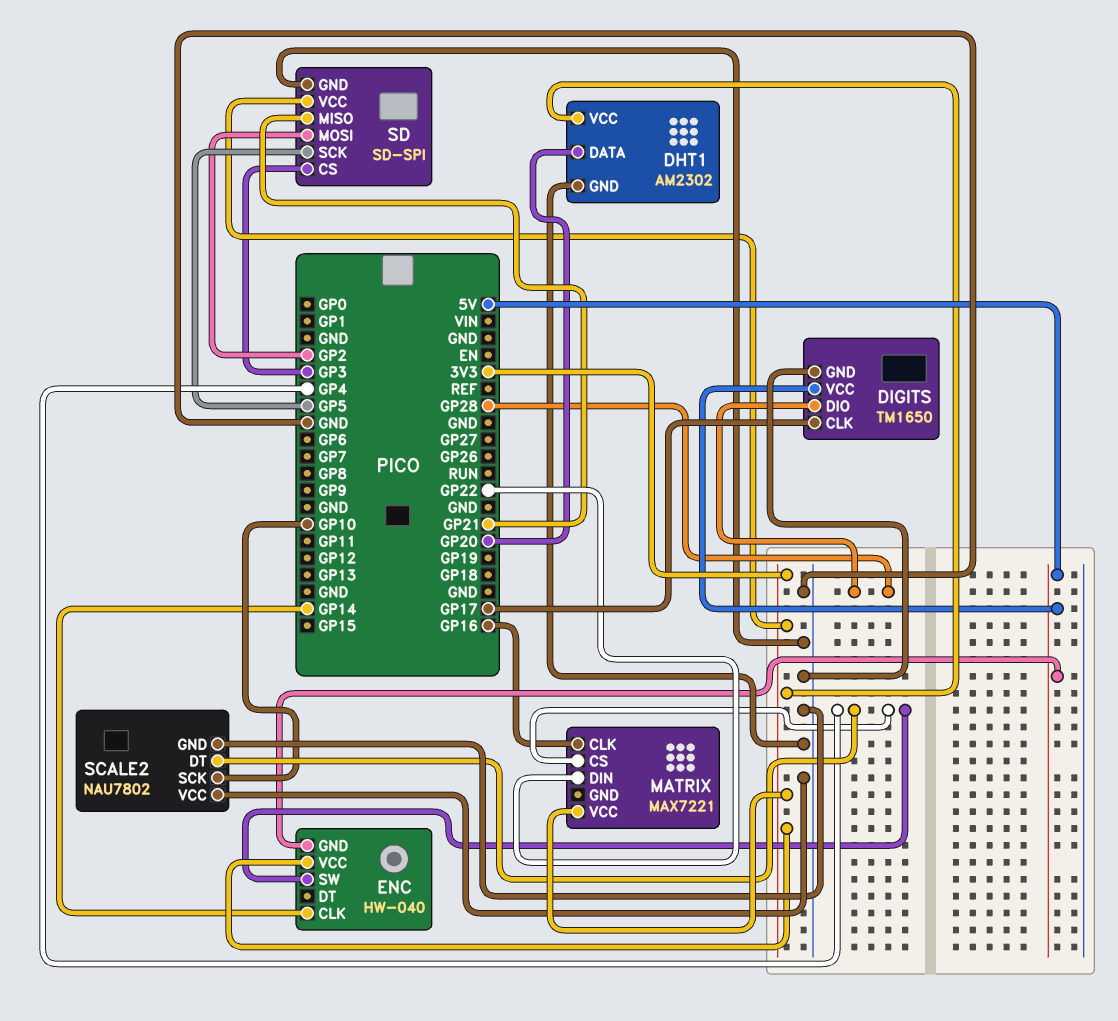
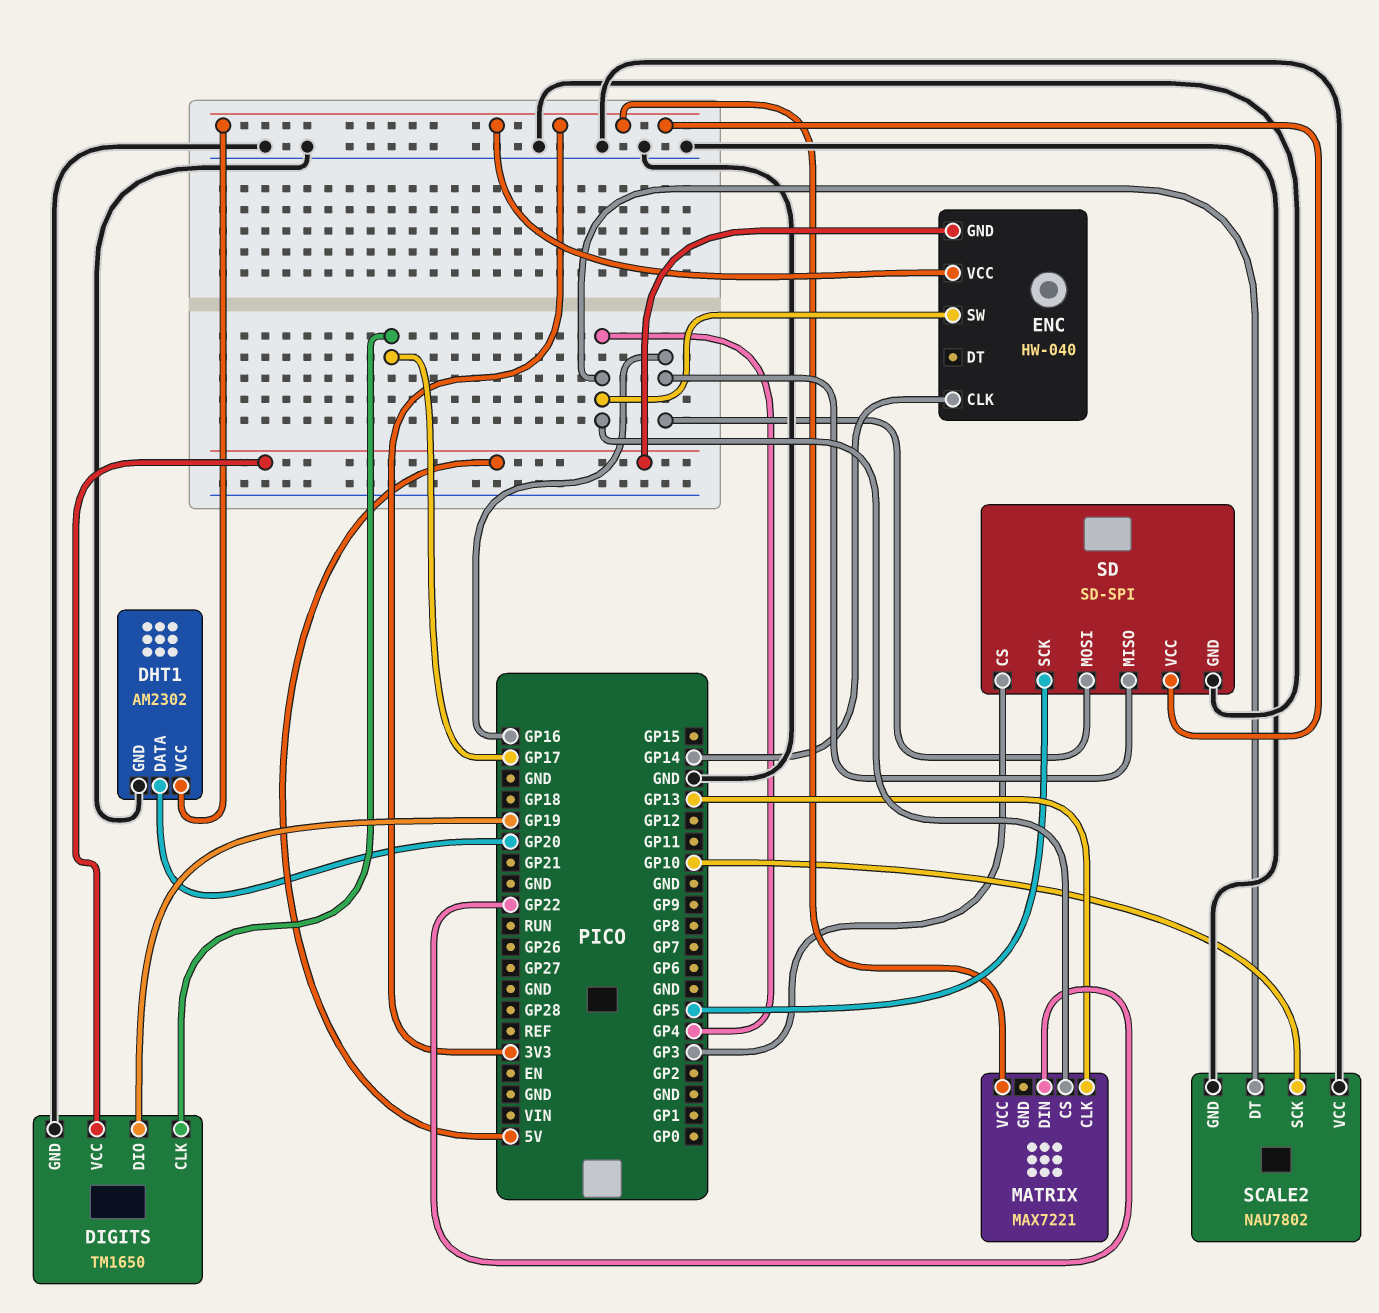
DIGITS pin DIO: GP28 -> GP19
MATRIX pin CLK: GP16 -> GP13
SD pin MISO: GP21 -> GP16
SD pin MOSI: GP2 -> GP16

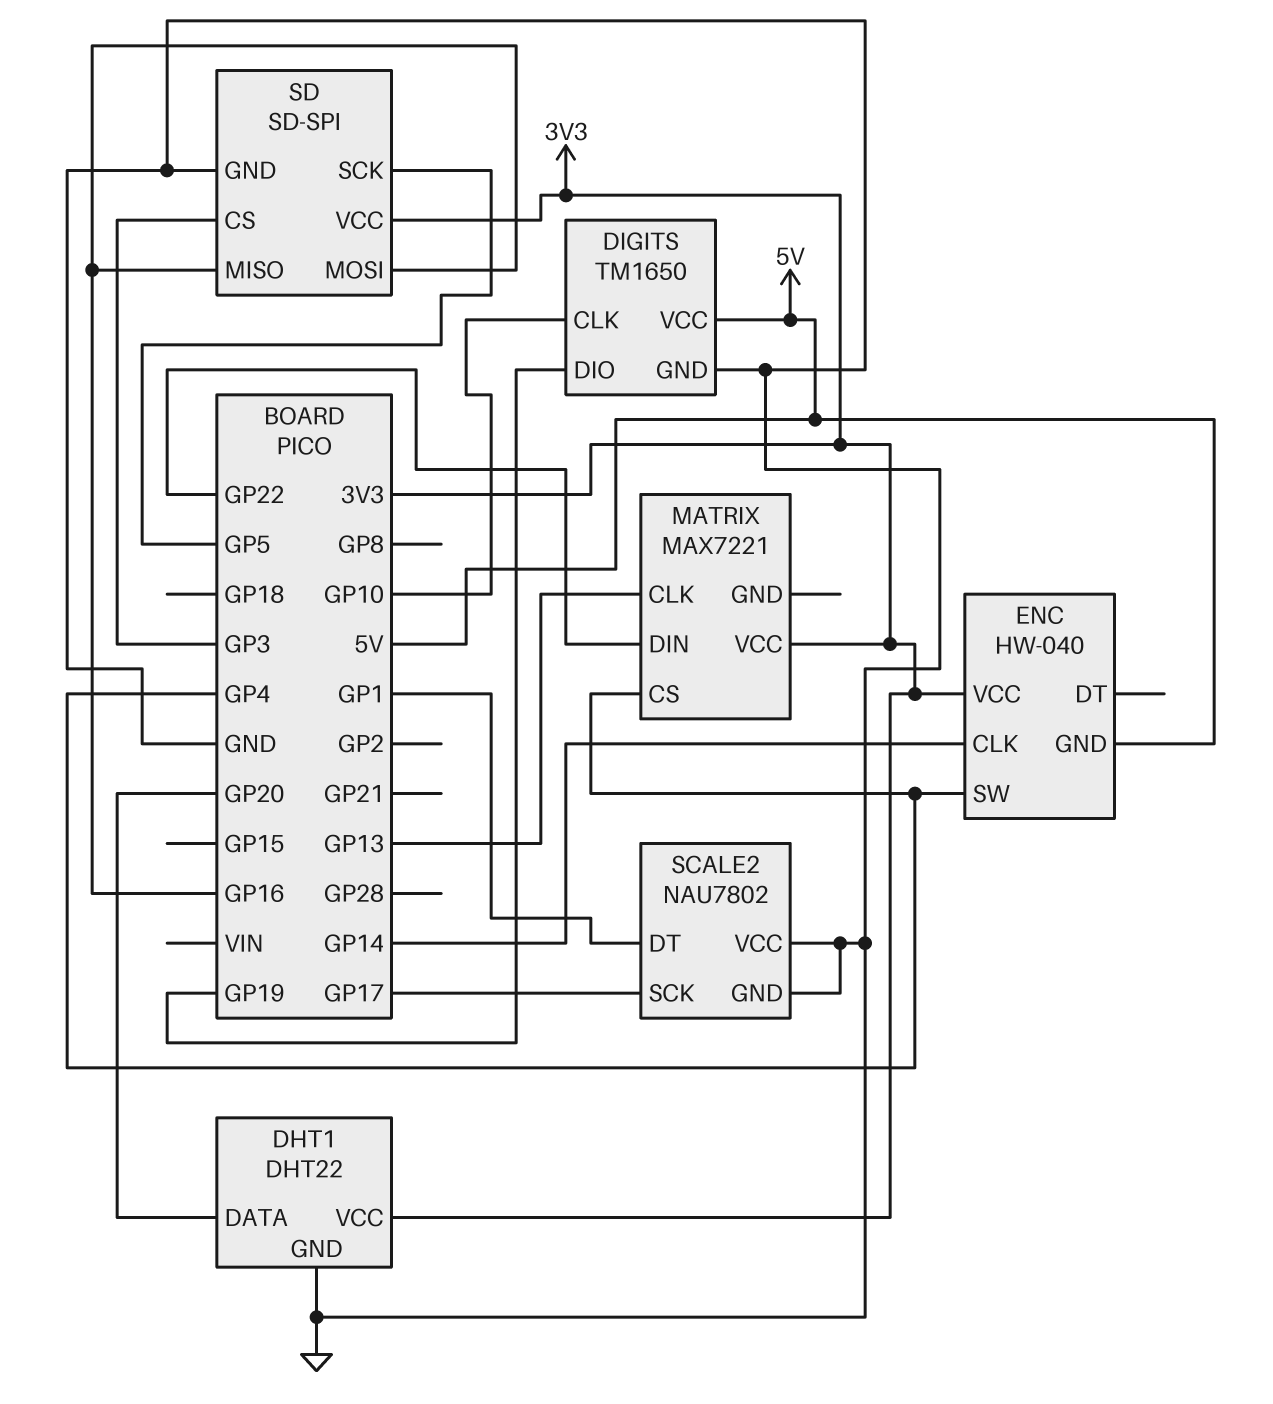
DHT1: AM2302 -> DHT22
DIGITS pin CLK: GP17 -> GP10
SCALE2 pin DT: GP4 -> GP1
SCALE2 pin SCK: GP10 -> GP17

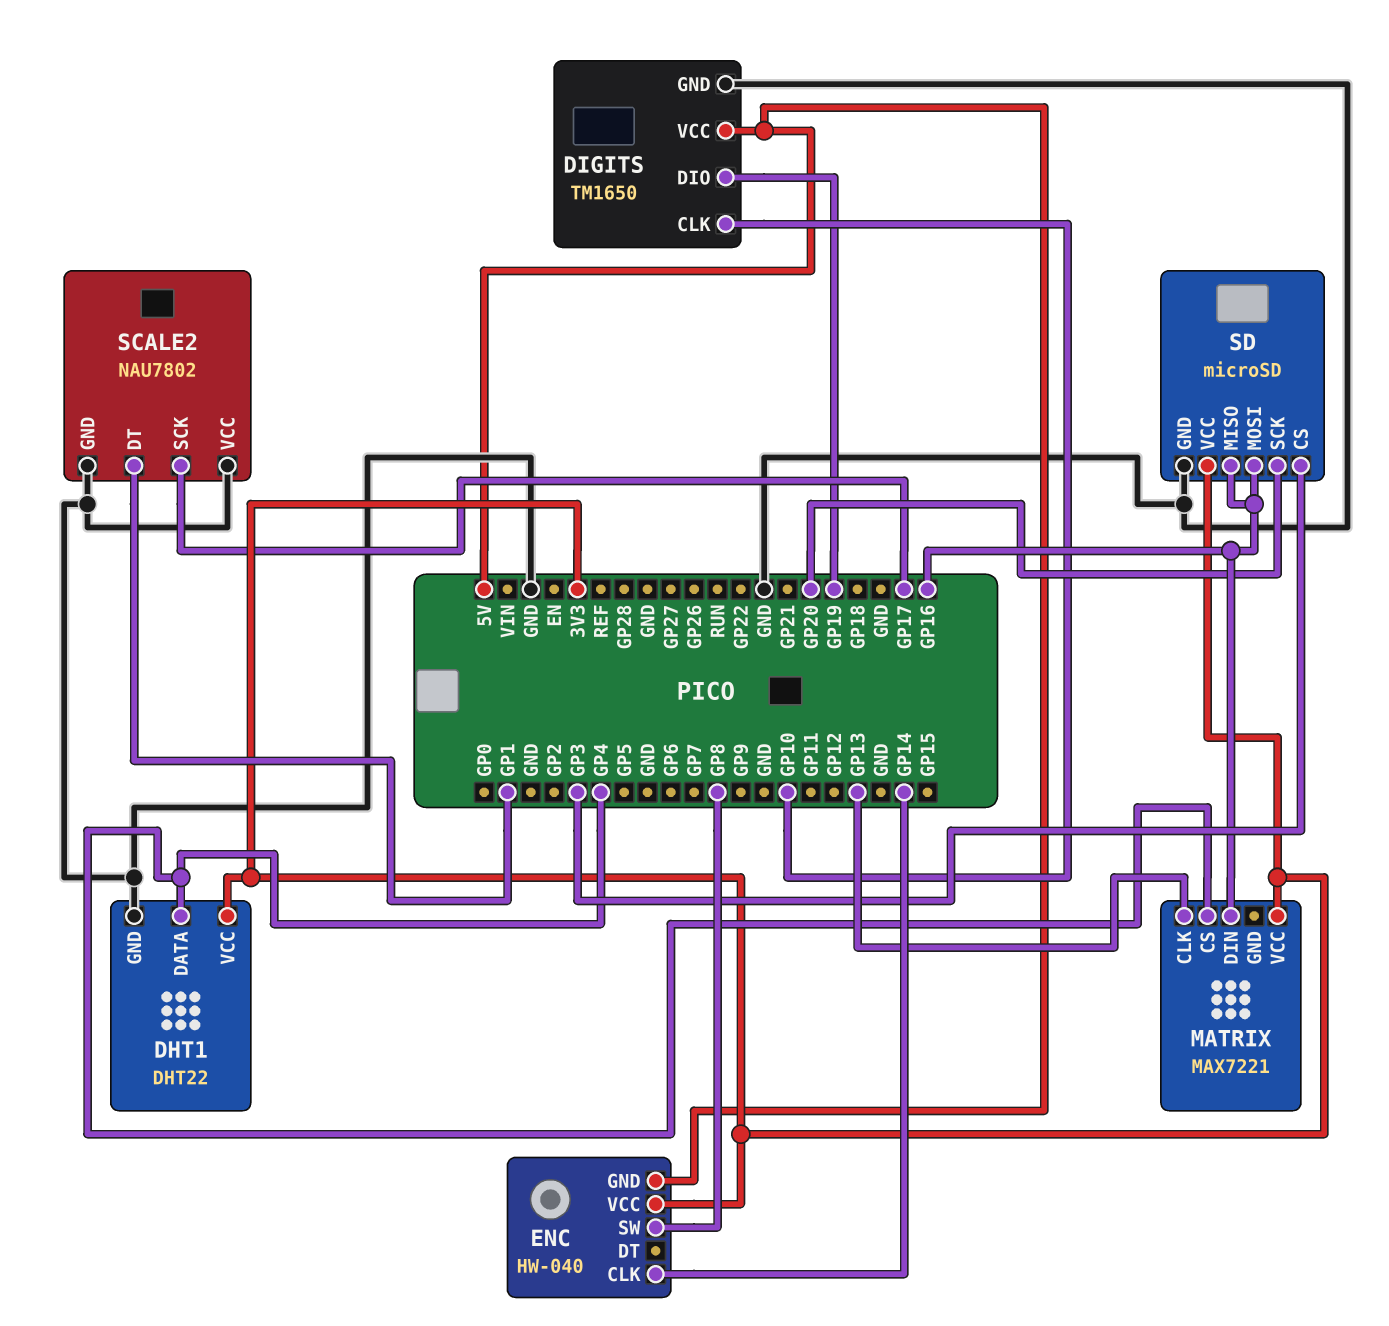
DHT1 pin DATA: GP20 -> GP4
ENC pin SW: GP4 -> GP8
MATRIX pin DIN: GP22 -> GP16
SD: SD-SPI -> microSD
SD pin SCK: GP5 -> GP20

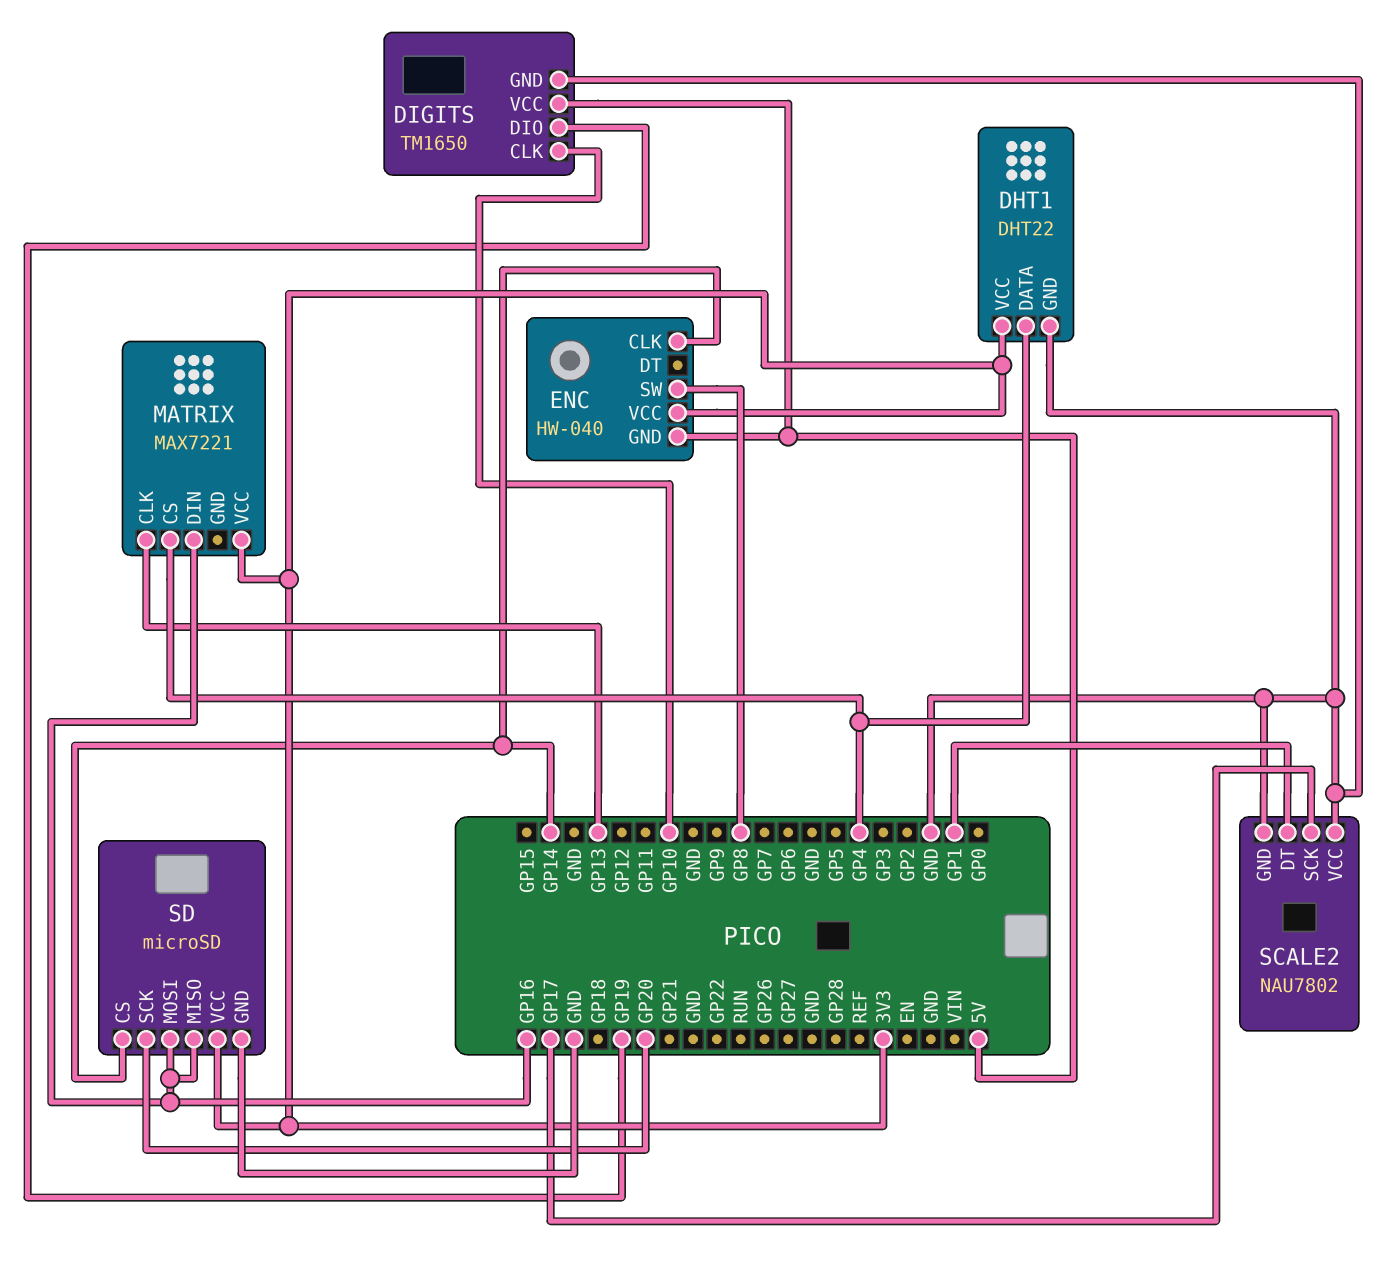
SD pin CS: GP3 -> GP14

